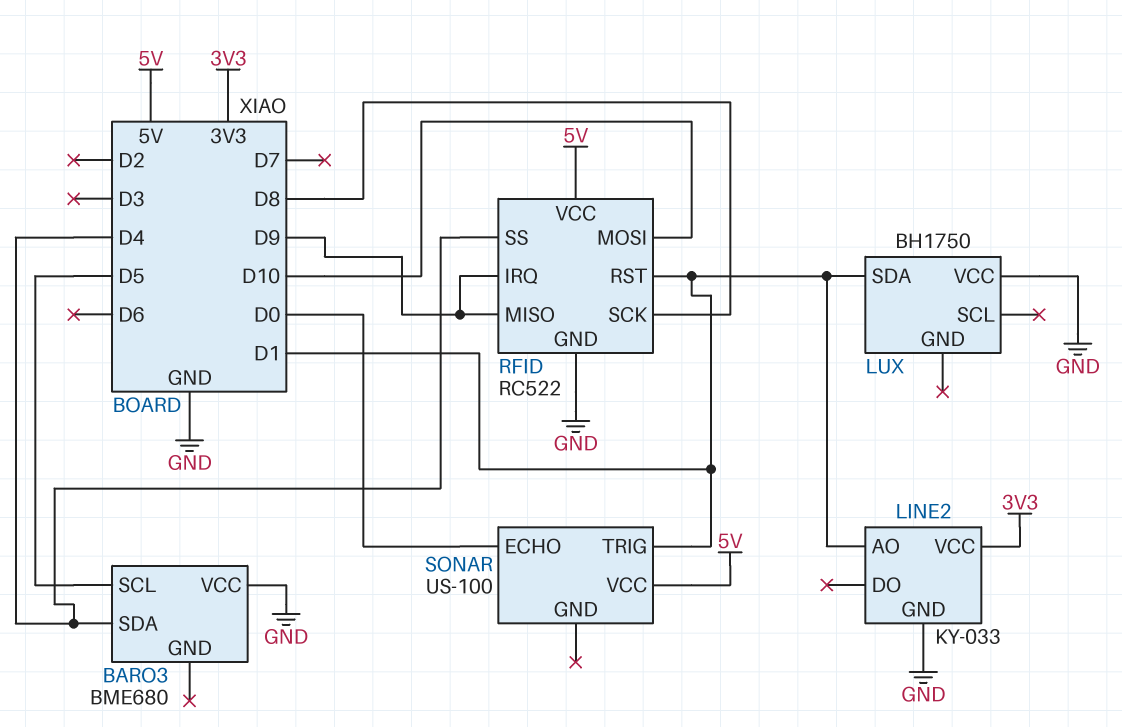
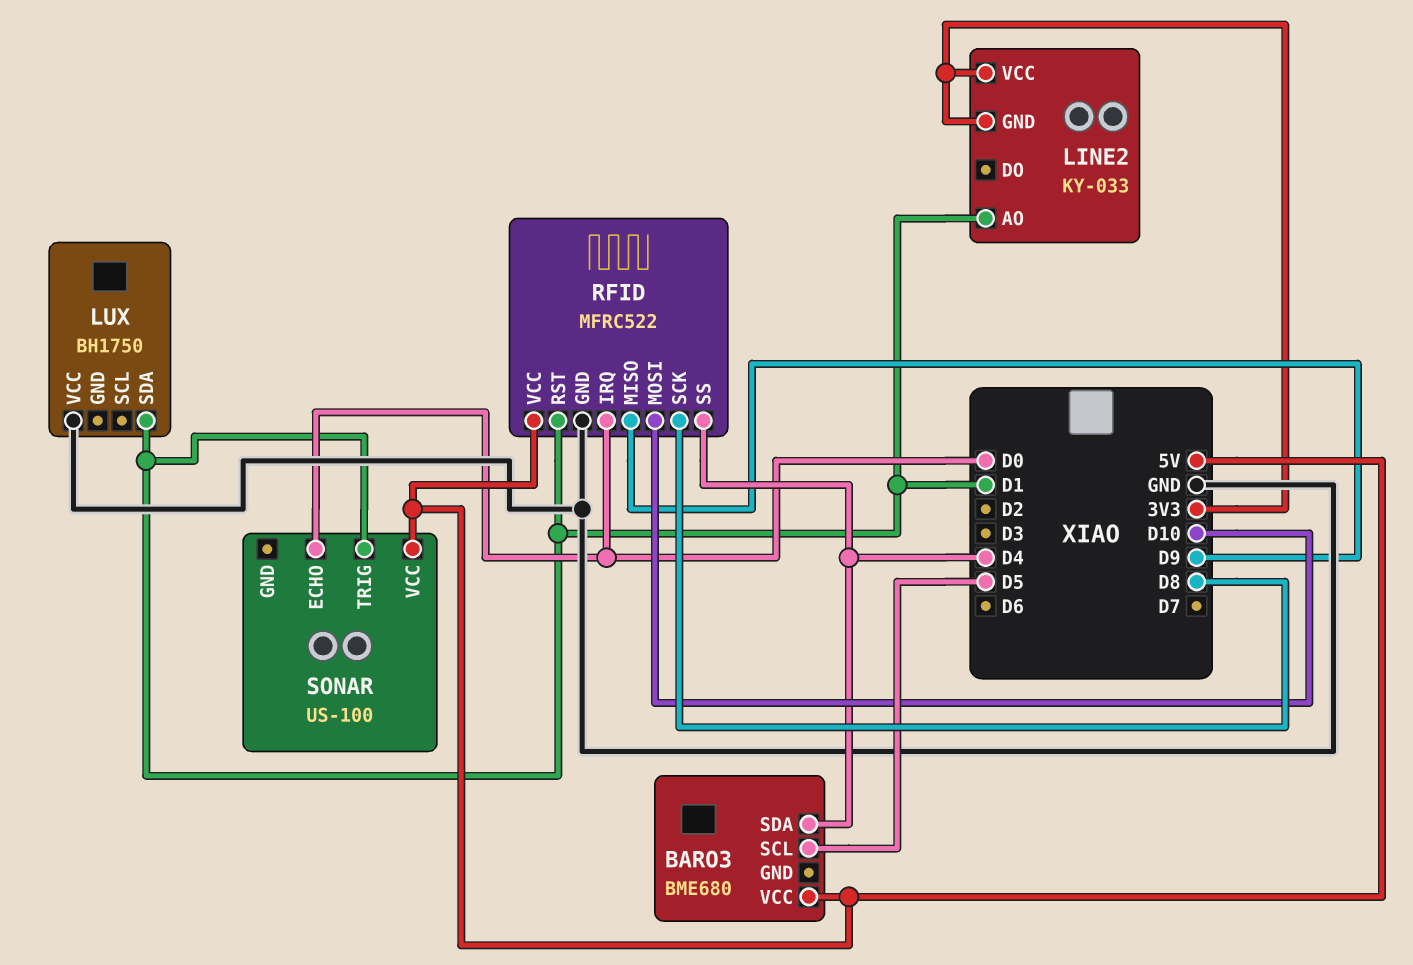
BARO3 pin VCC: GND -> 5V
LINE2 pin GND: GND -> 3V3
RFID: RC522 -> MFRC522
RFID pin IRQ: D9 -> D0

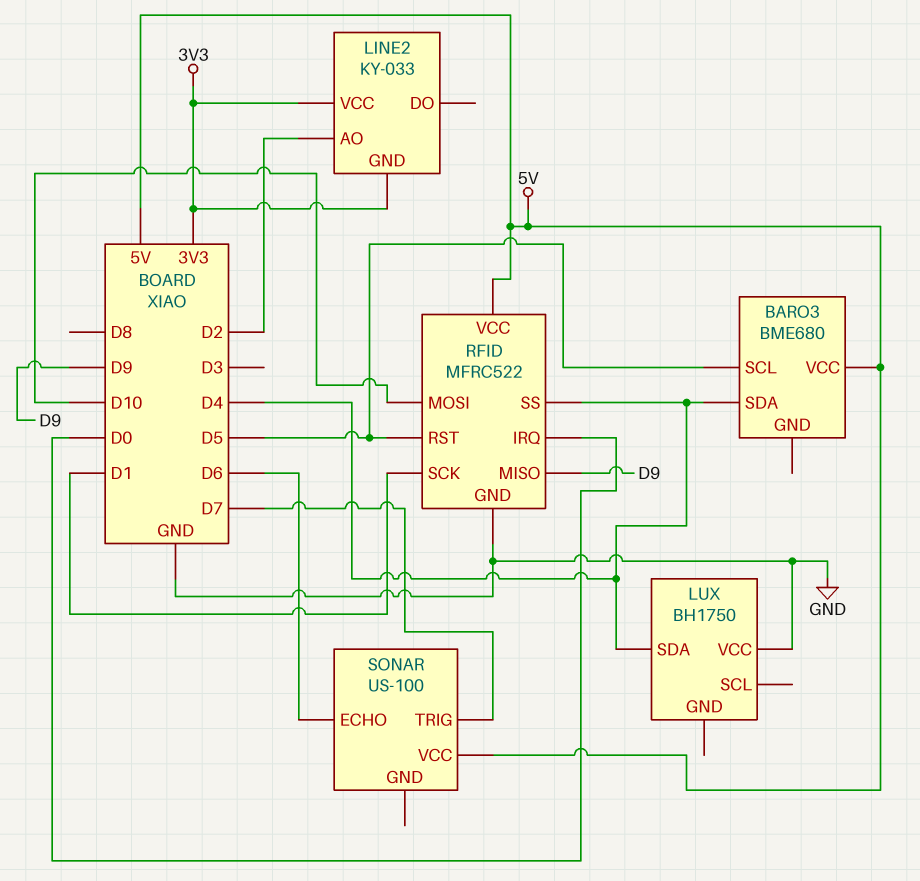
LINE2 pin AO: D1 -> D2
LUX pin SDA: D1 -> D4
RFID pin RST: D1 -> D5
RFID pin SCK: D8 -> D1
SONAR pin ECHO: D0 -> D6
SONAR pin TRIG: D1 -> D7

